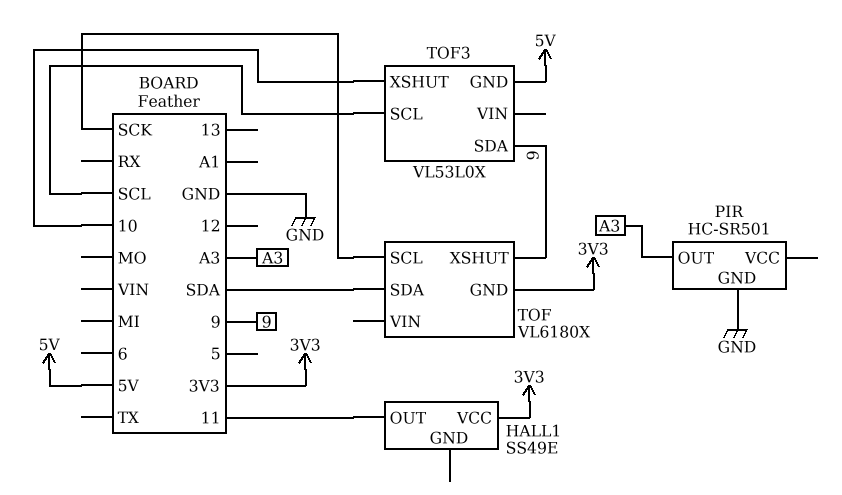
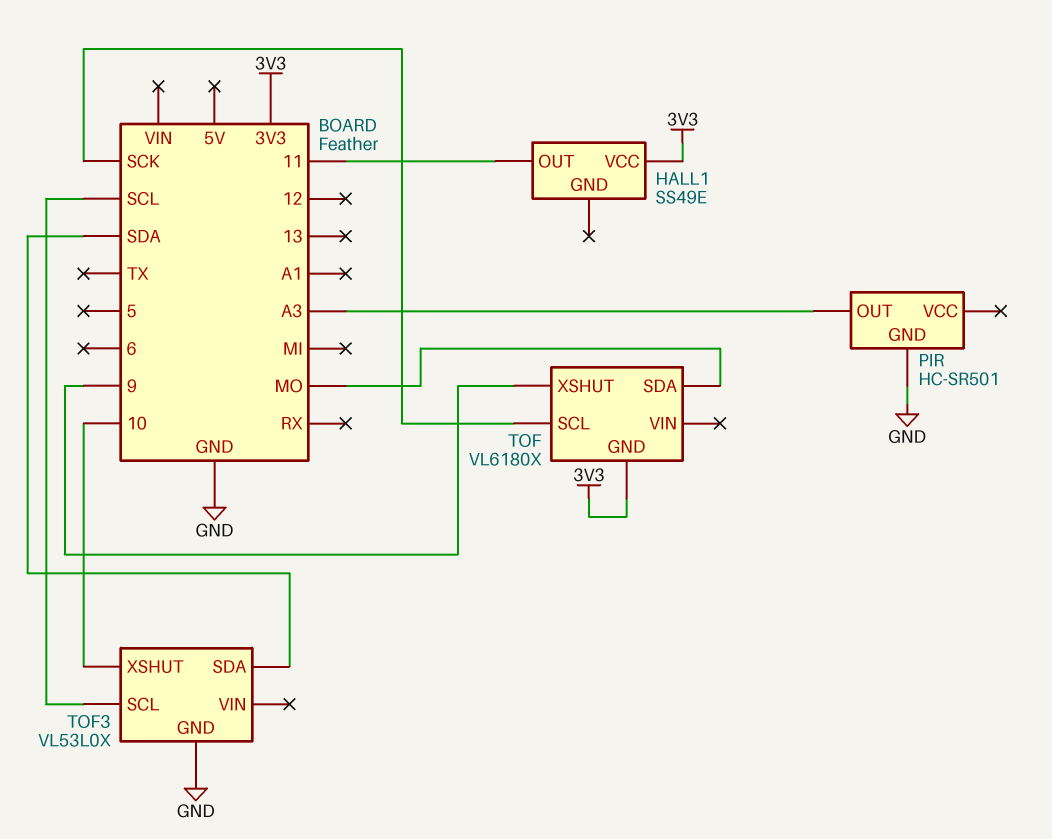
TOF pin SDA: SDA -> MO
TOF3 pin GND: 5V -> GND
TOF3 pin SDA: 9 -> SDA

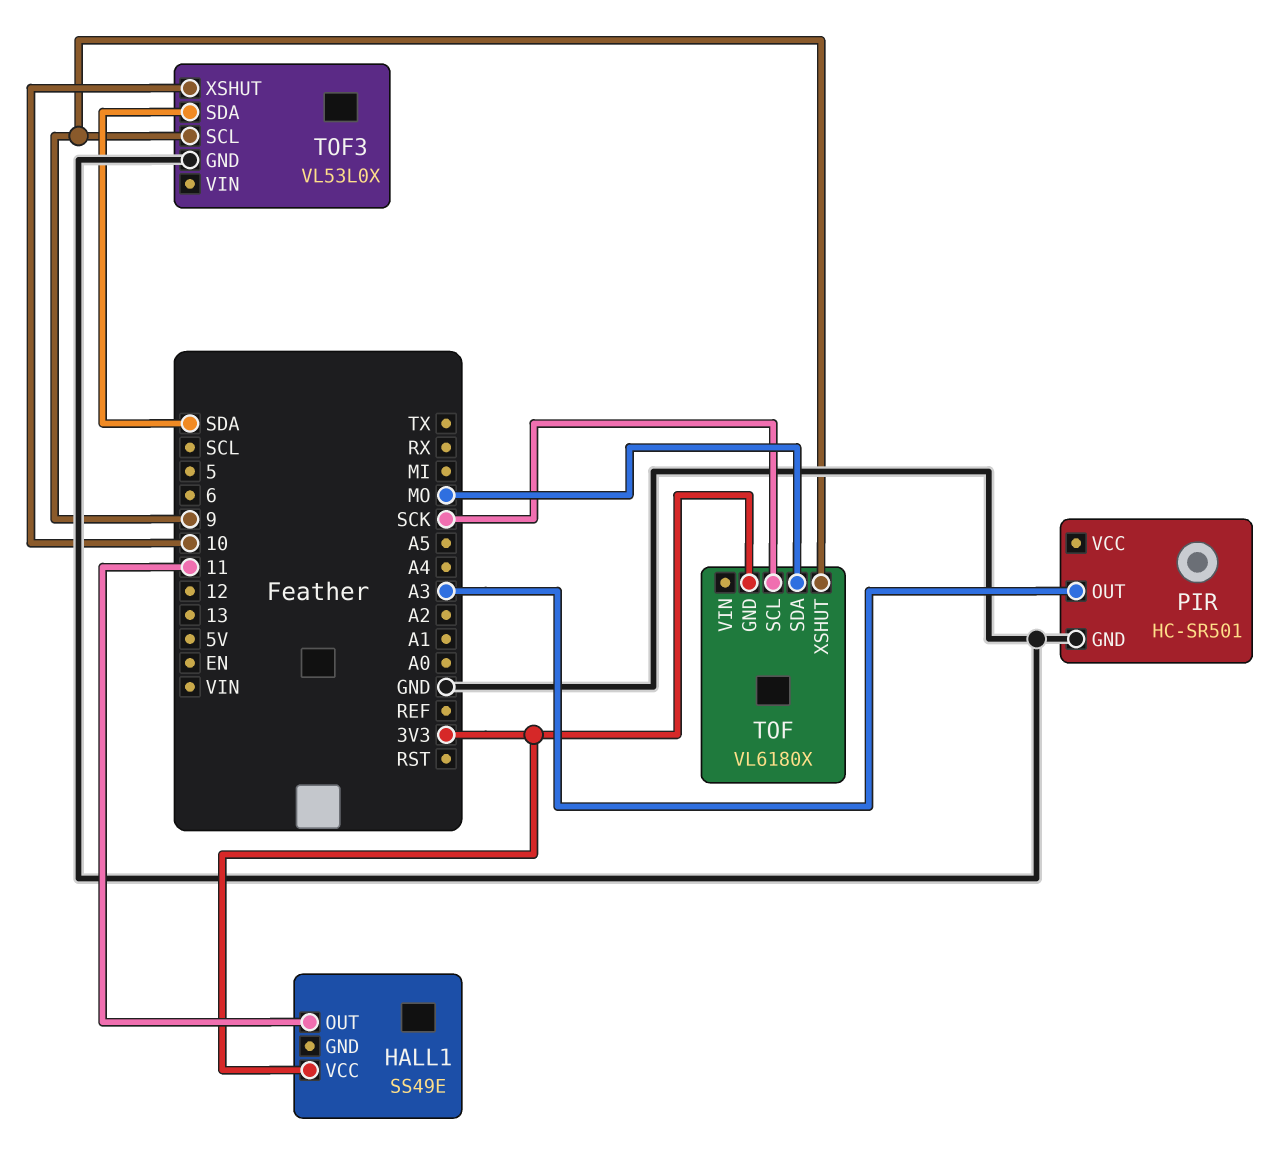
TOF3 pin SCL: SCL -> 9

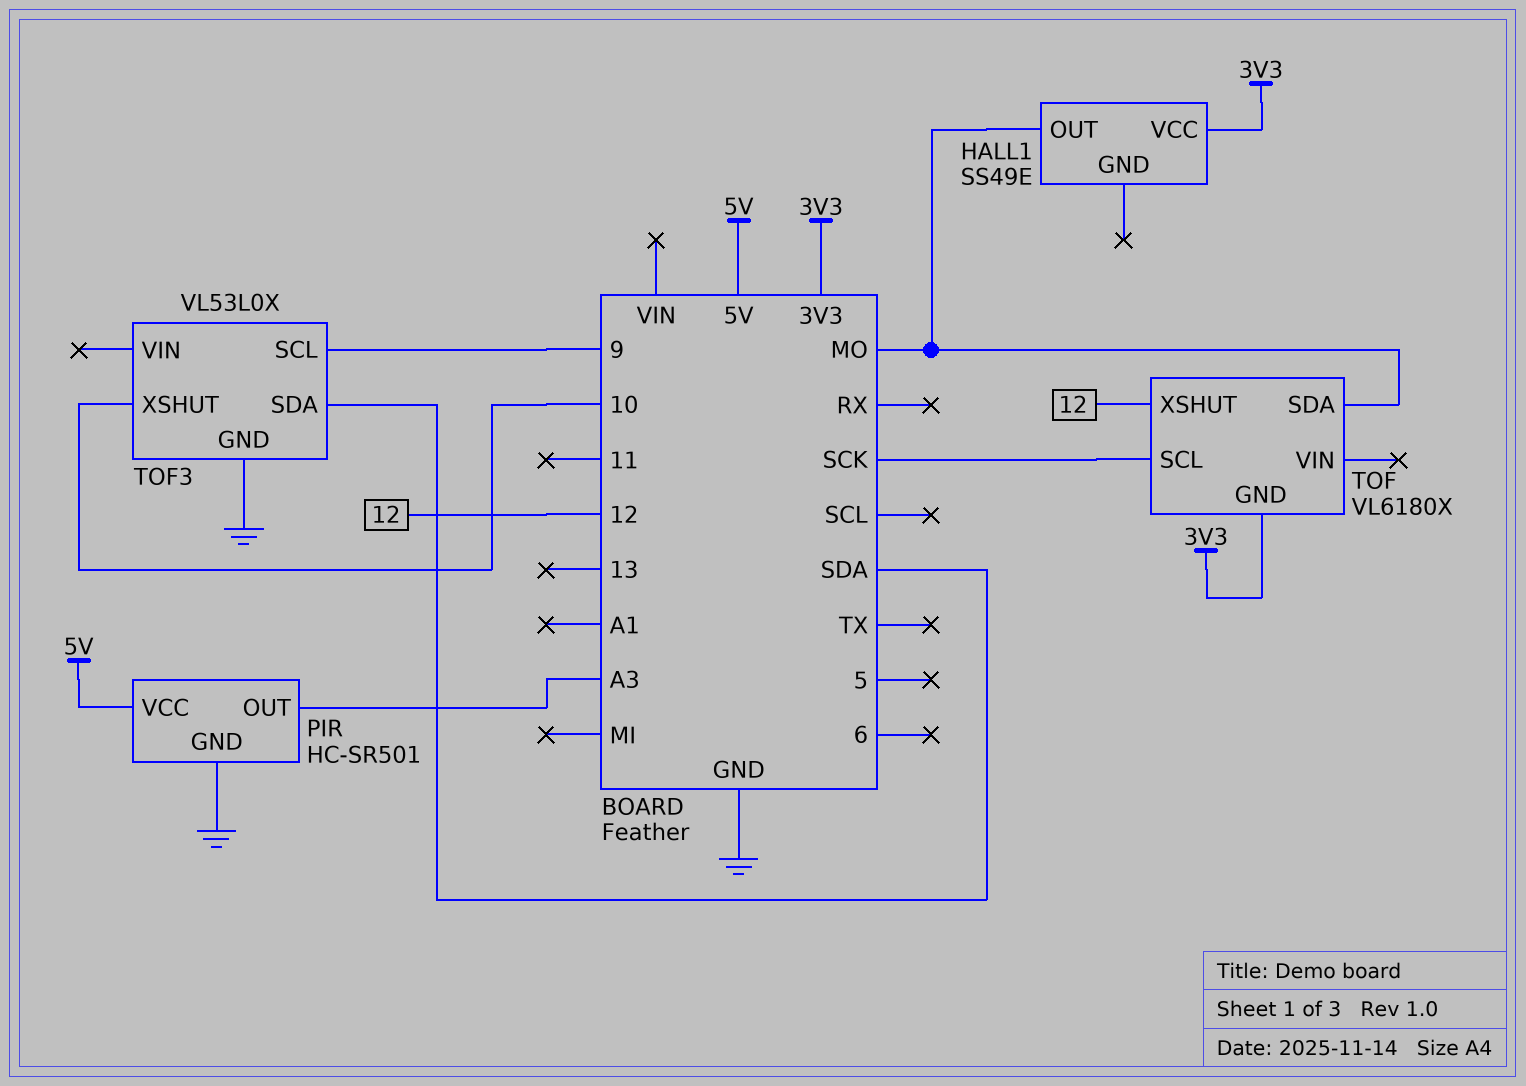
HALL1 pin OUT: 11 -> MO
PIR pin VCC: none -> 5V
TOF pin XSHUT: 9 -> 12

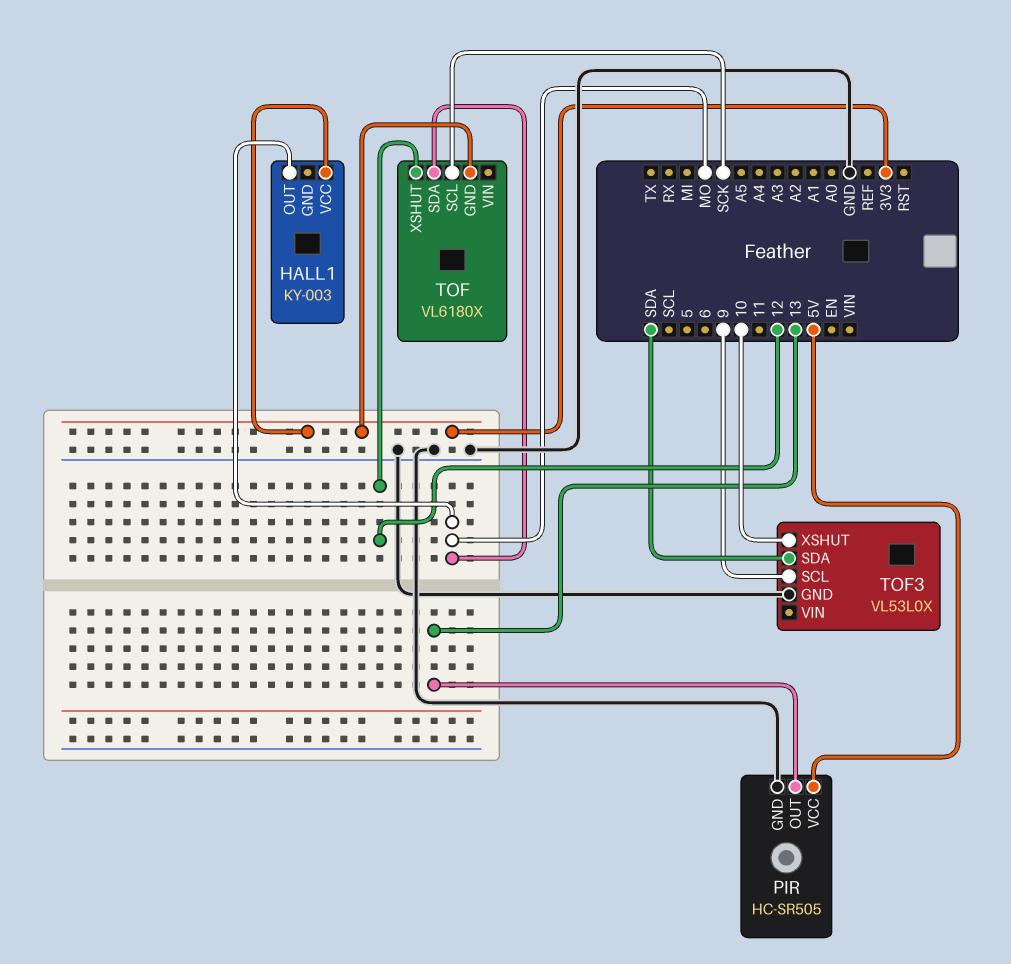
HALL1: SS49E -> KY-003
PIR: HC-SR501 -> HC-SR505
PIR pin OUT: A3 -> 13

